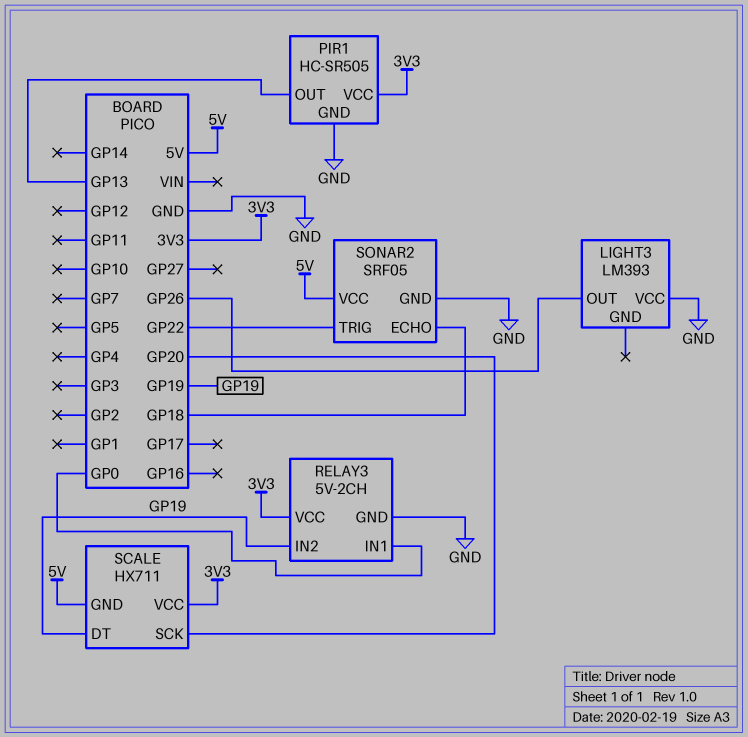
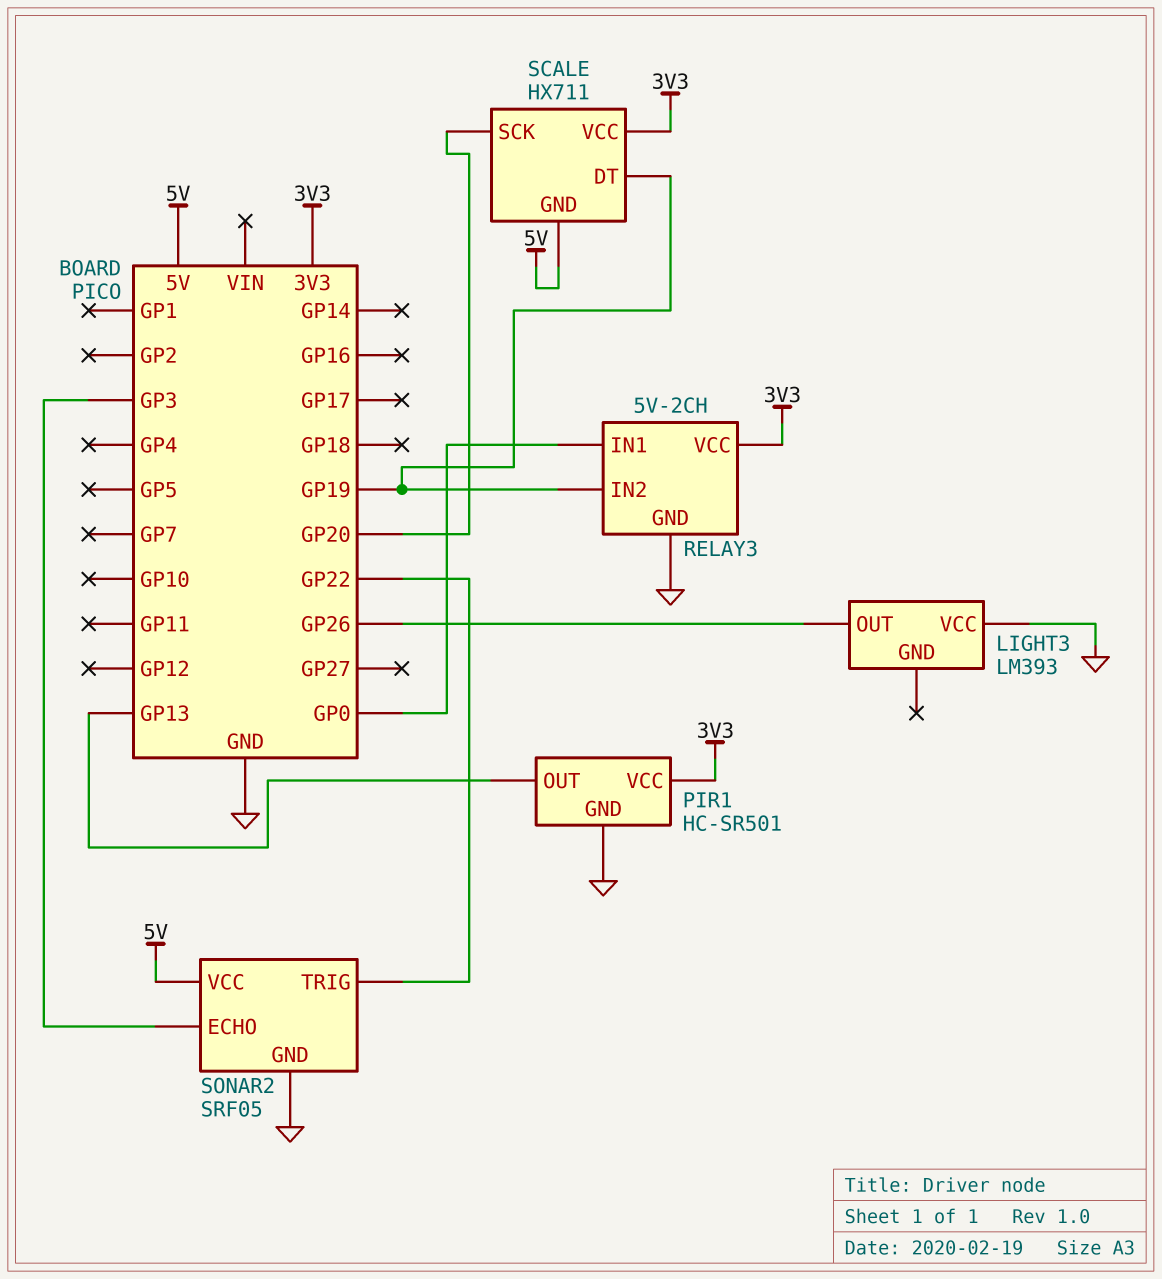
PIR1: HC-SR505 -> HC-SR501
SONAR2 pin ECHO: GP18 -> GP3

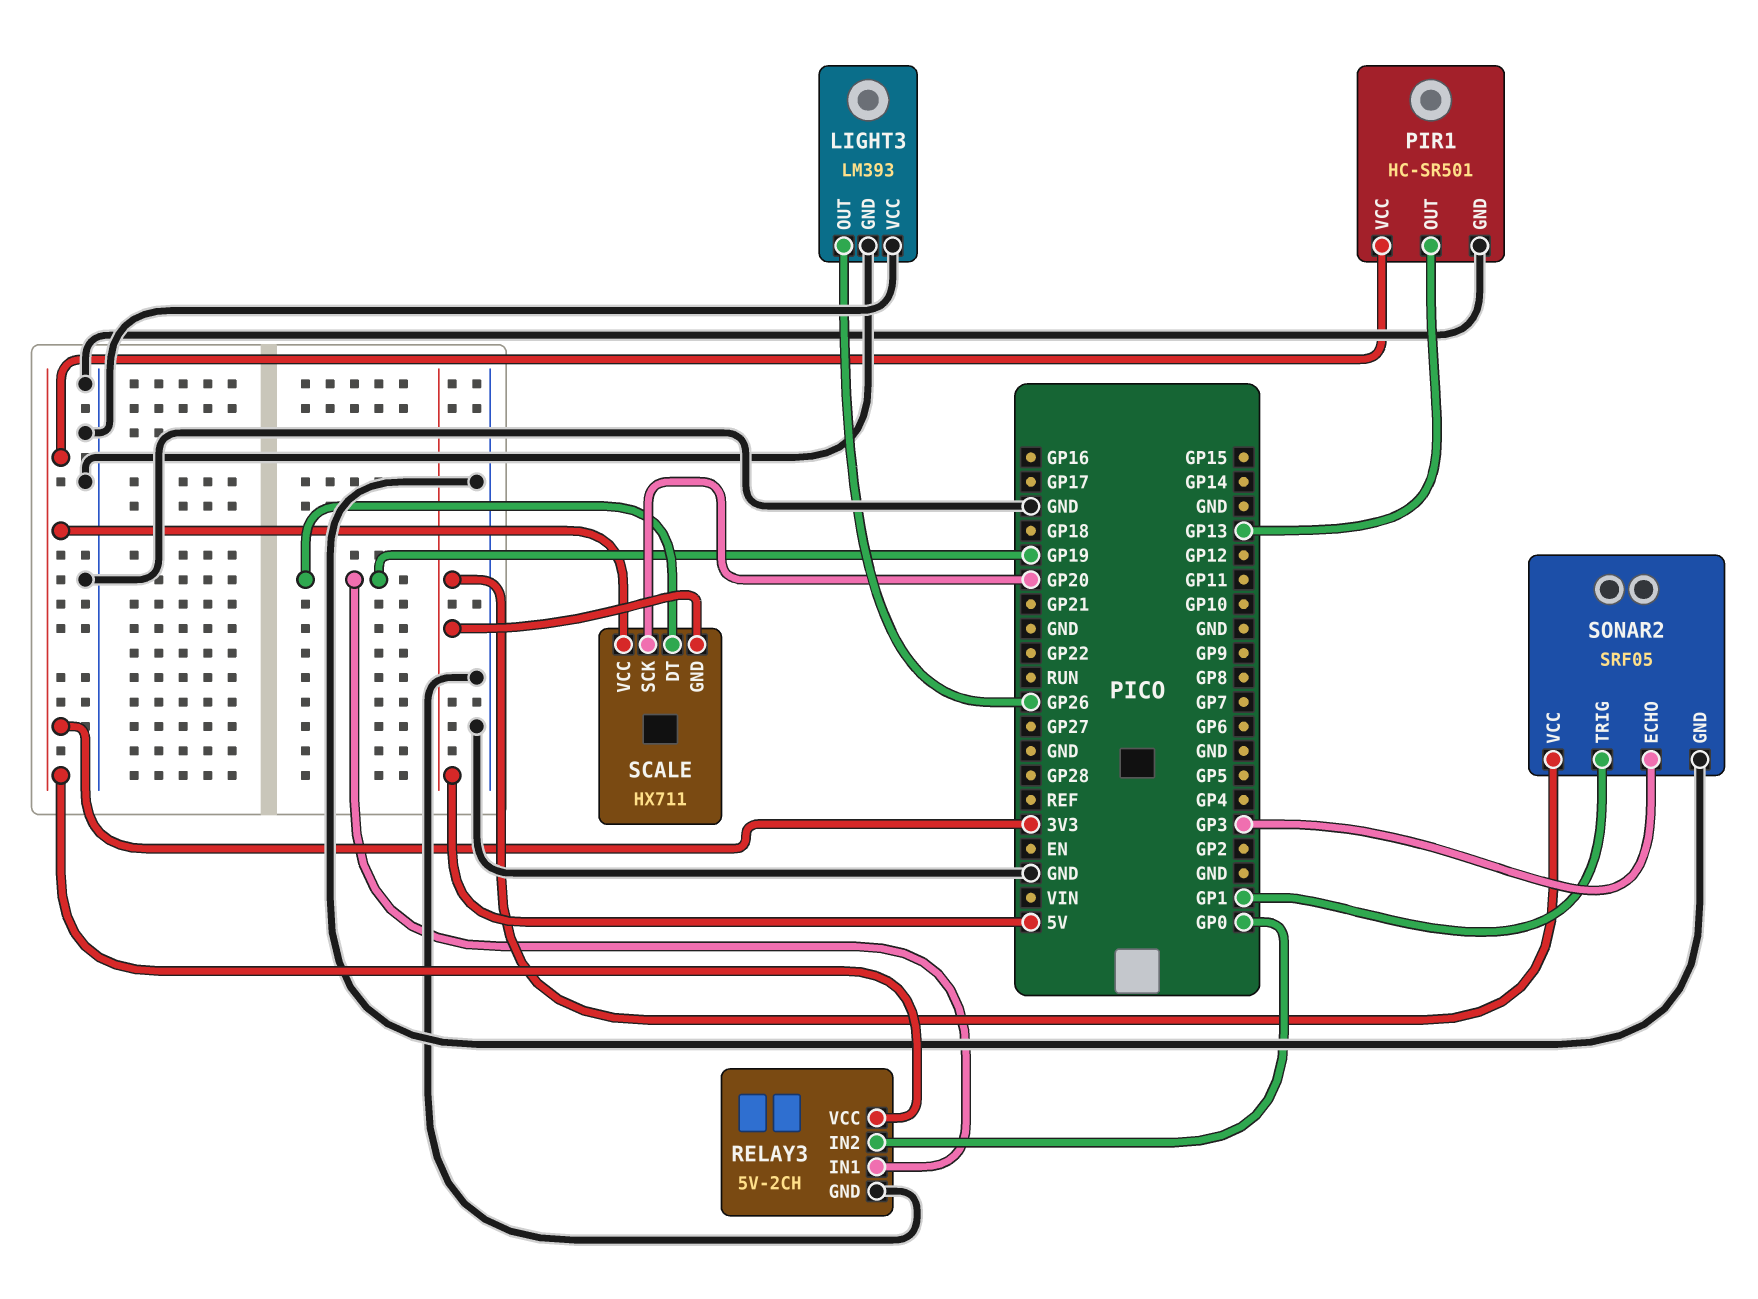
LIGHT3 pin GND: none -> GND
RELAY3 pin IN1: GP0 -> GP19
RELAY3 pin IN2: GP19 -> GP0
SONAR2 pin TRIG: GP22 -> GP1

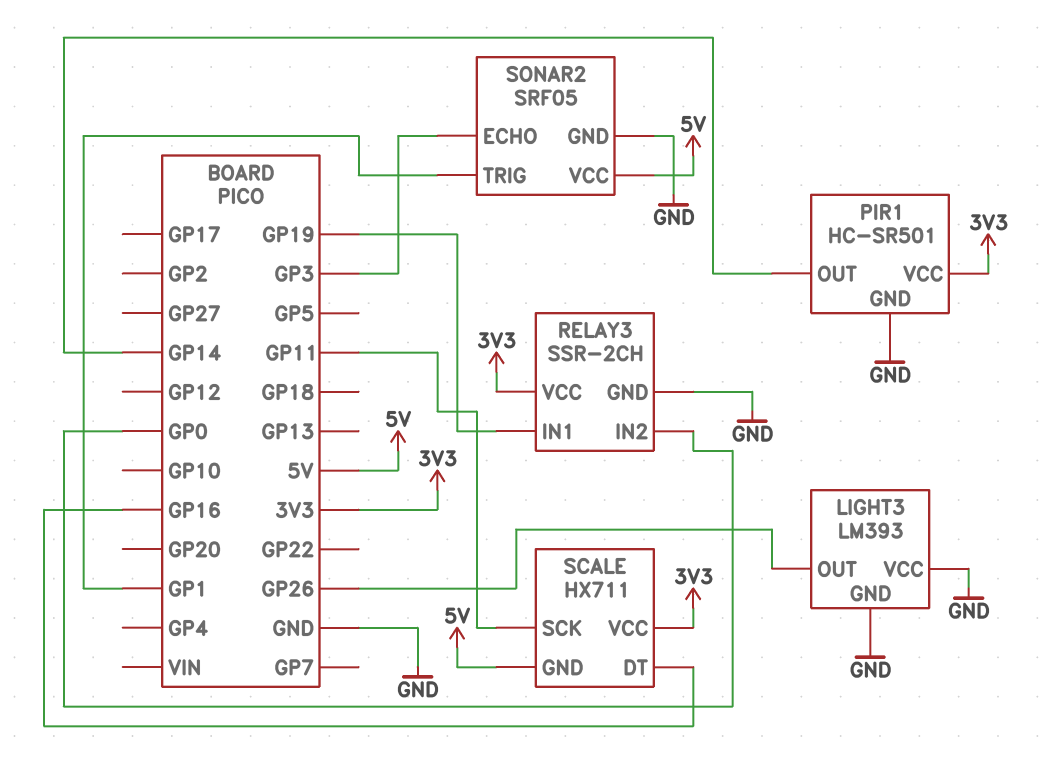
PIR1 pin OUT: GP13 -> GP14
RELAY3: 5V-2CH -> SSR-2CH
SCALE pin DT: GP19 -> GP16
SCALE pin SCK: GP20 -> GP11

